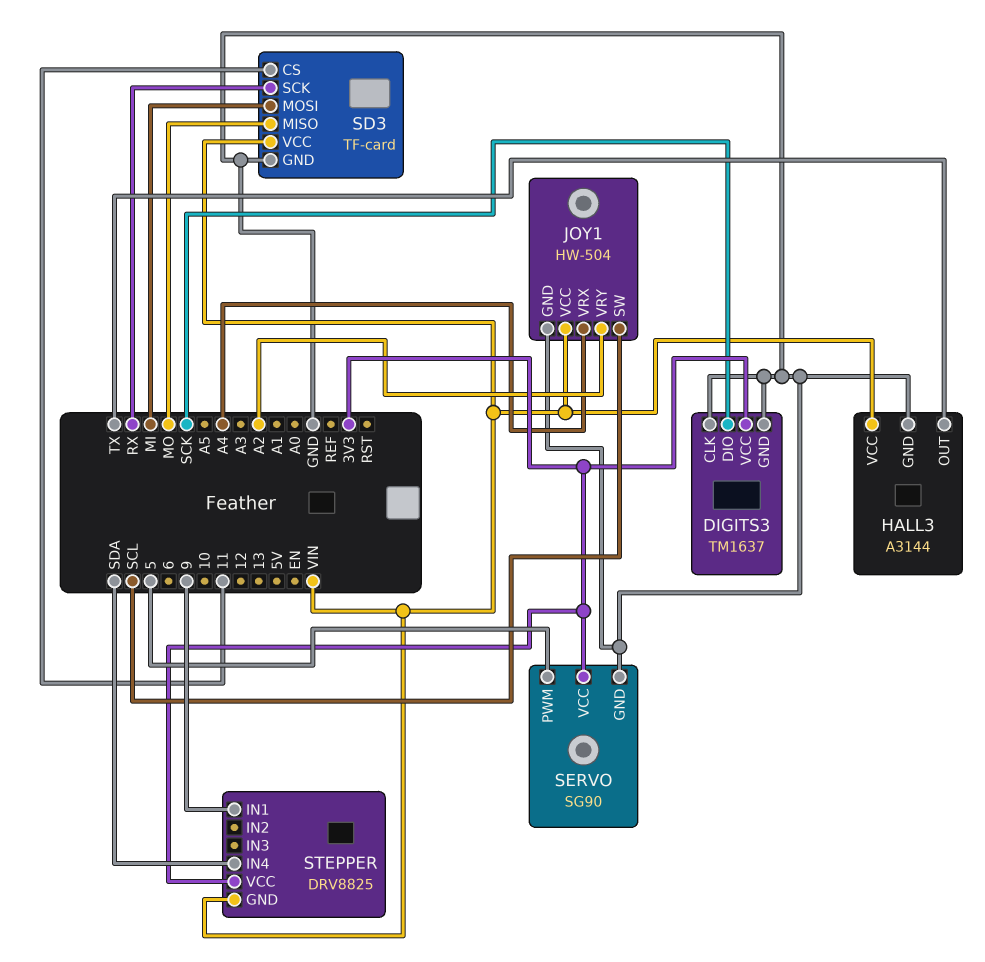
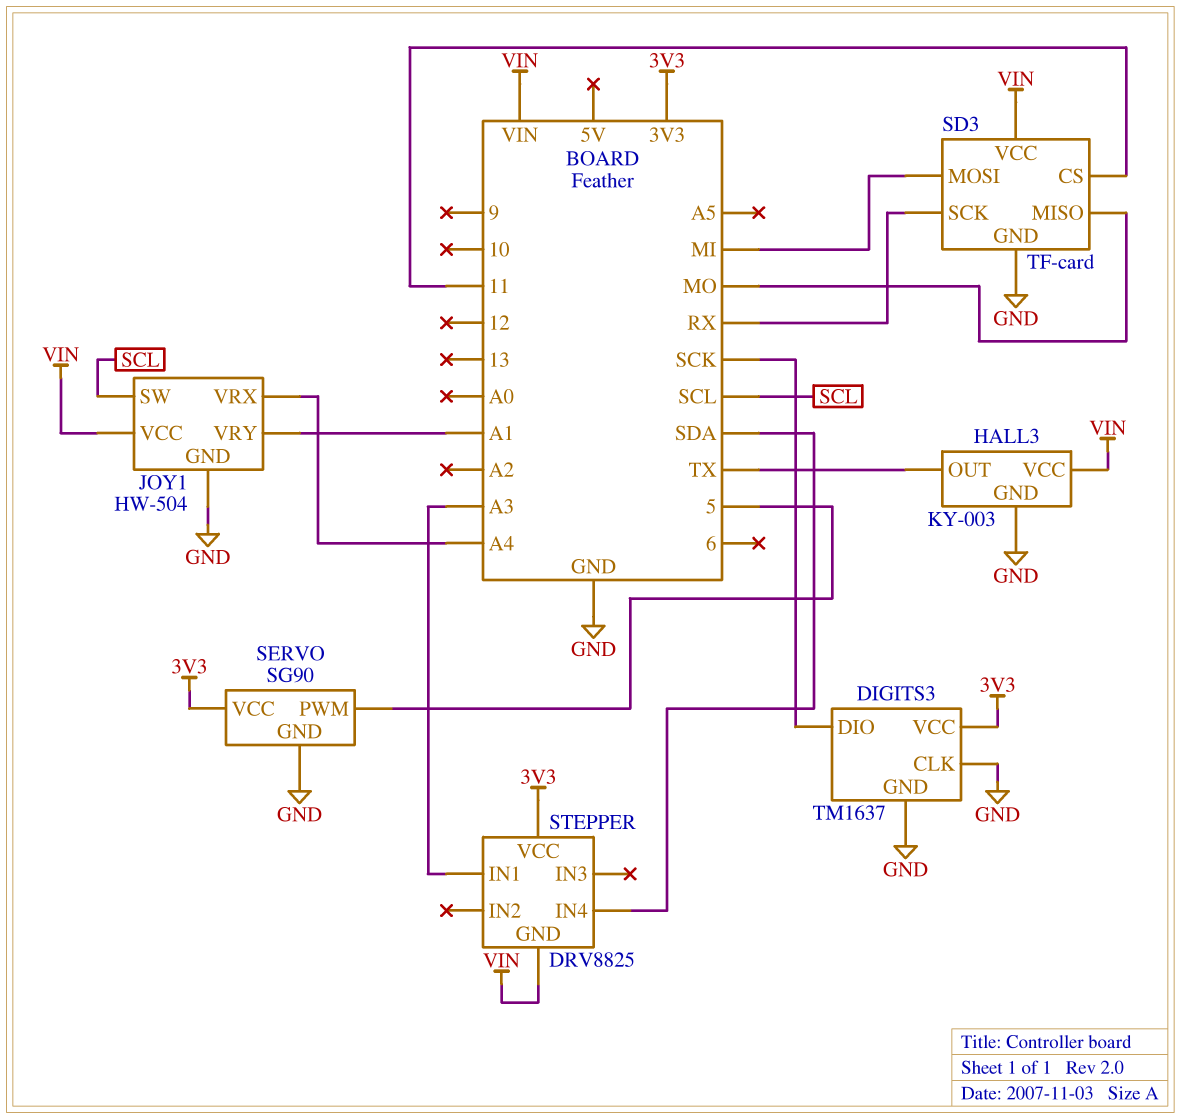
HALL3: A3144 -> KY-003
JOY1 pin VRY: A2 -> A1
STEPPER pin IN1: 9 -> A3

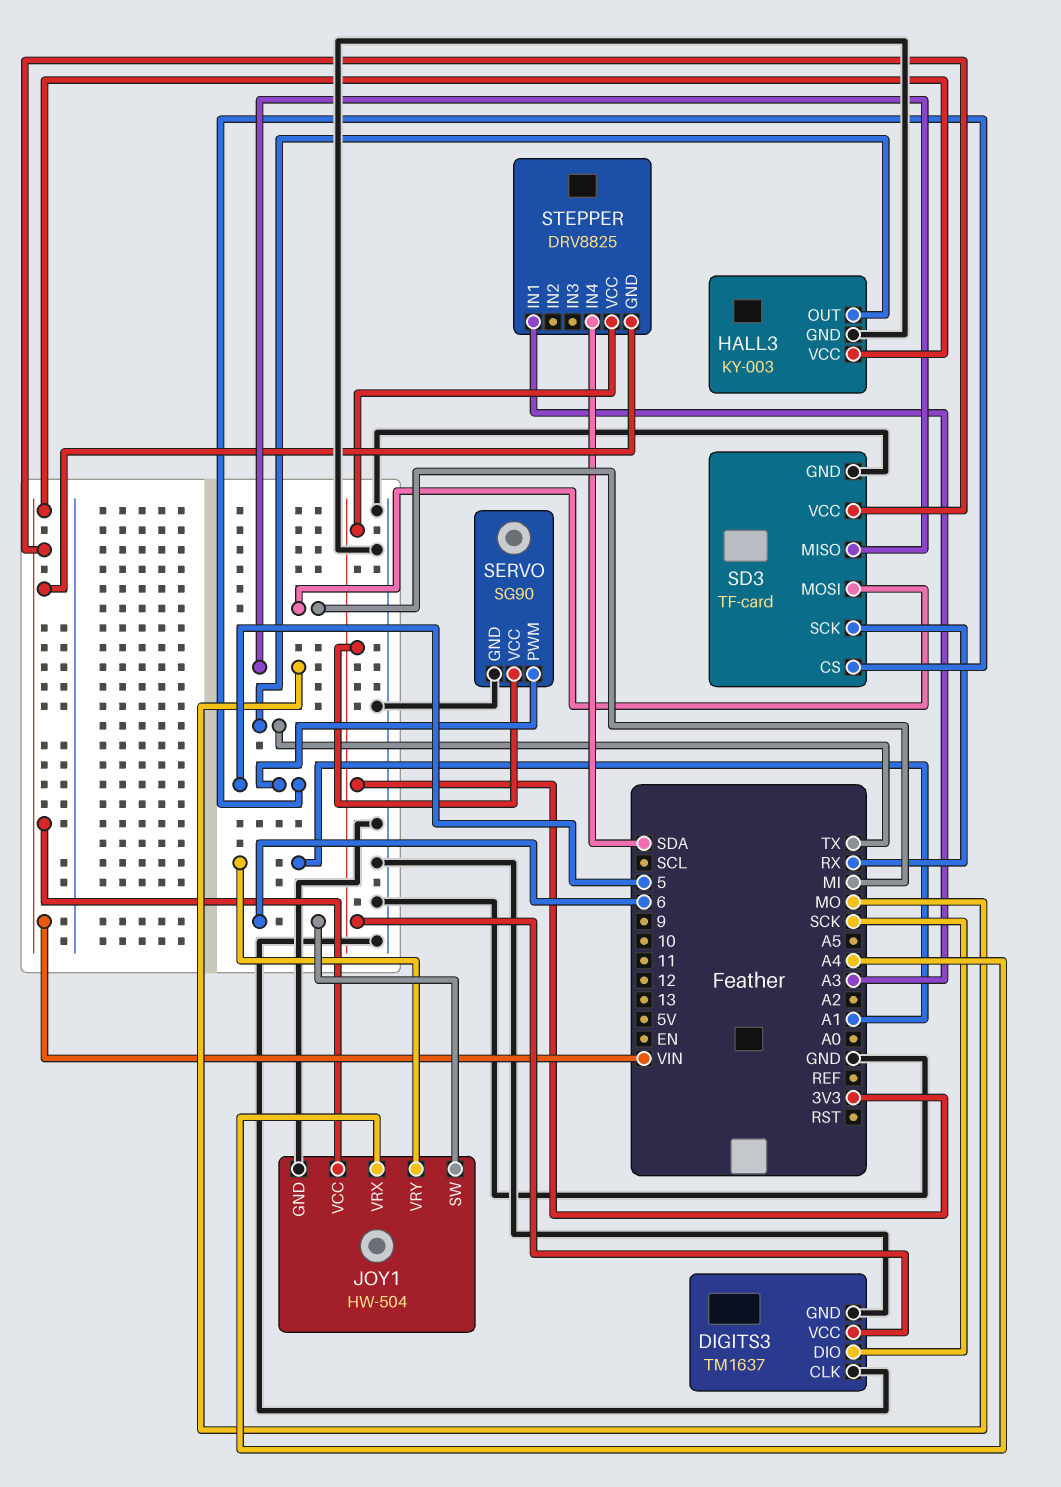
JOY1 pin SW: SCL -> 6
SD3 pin CS: 11 -> 5

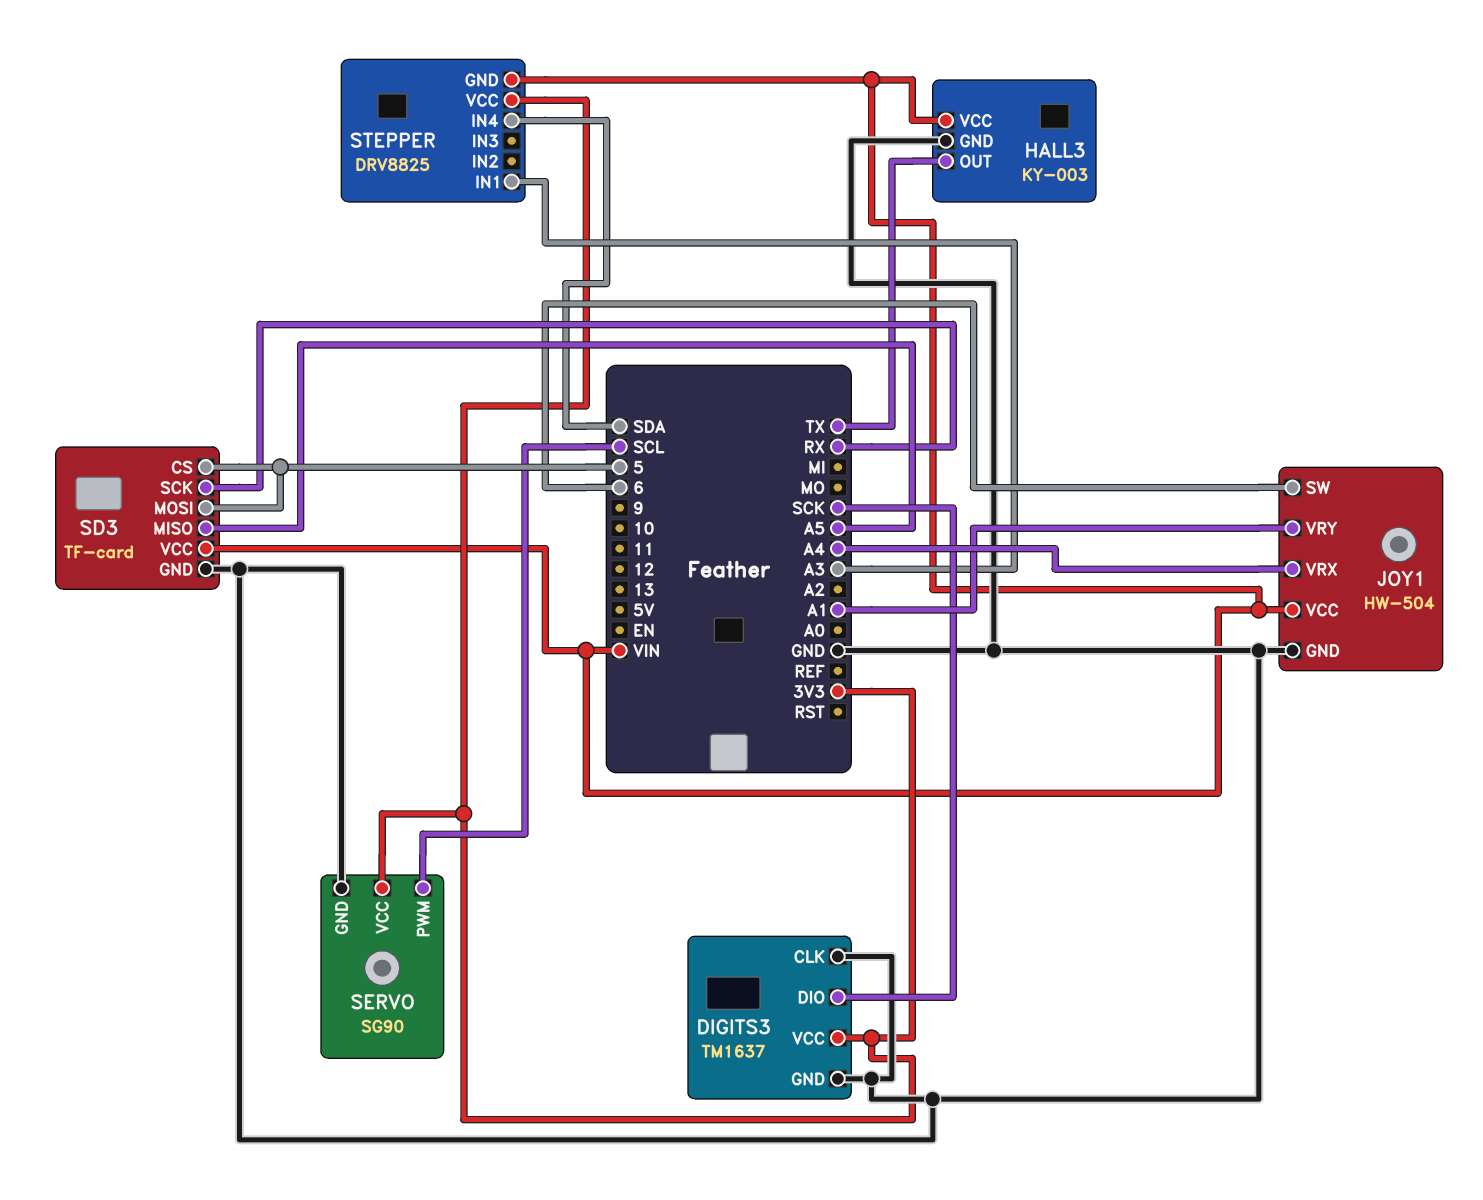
SD3 pin MISO: MO -> A5
SD3 pin MOSI: MI -> 5
SERVO pin PWM: 5 -> SCL

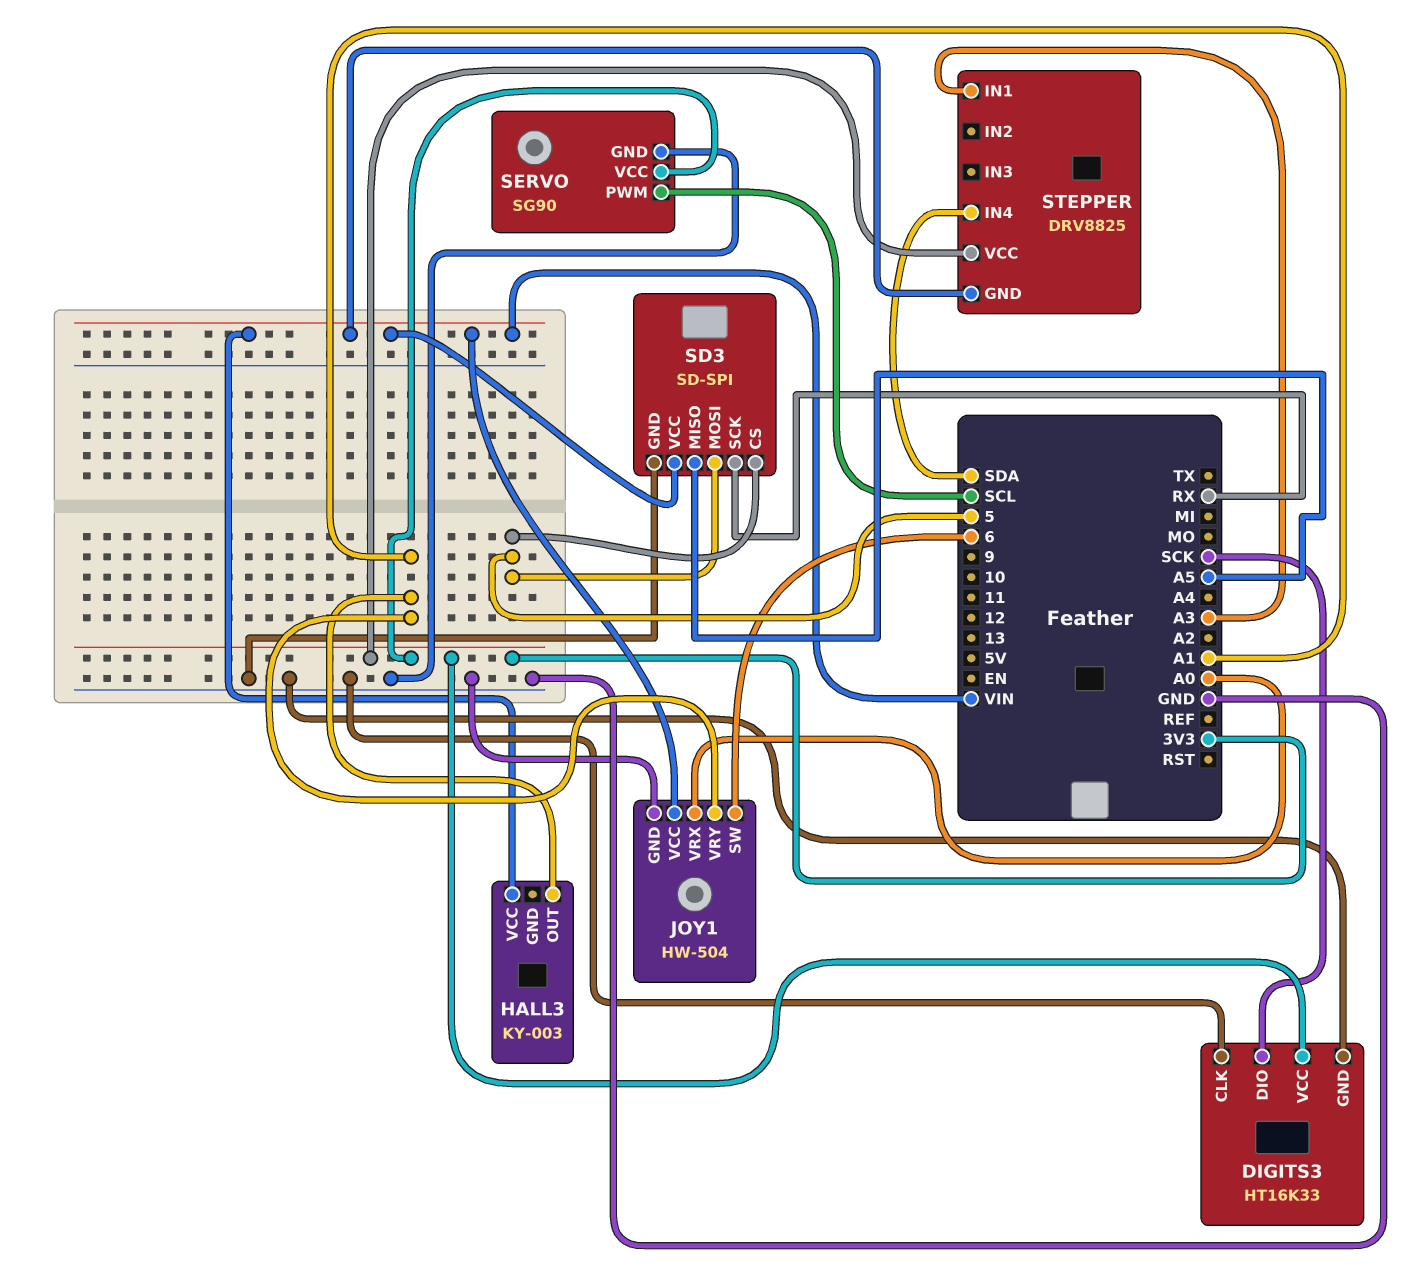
DIGITS3: TM1637 -> HT16K33
HALL3 pin GND: GND -> none
HALL3 pin OUT: TX -> A1
JOY1 pin VRX: A4 -> A0
SD3: TF-card -> SD-SPI

